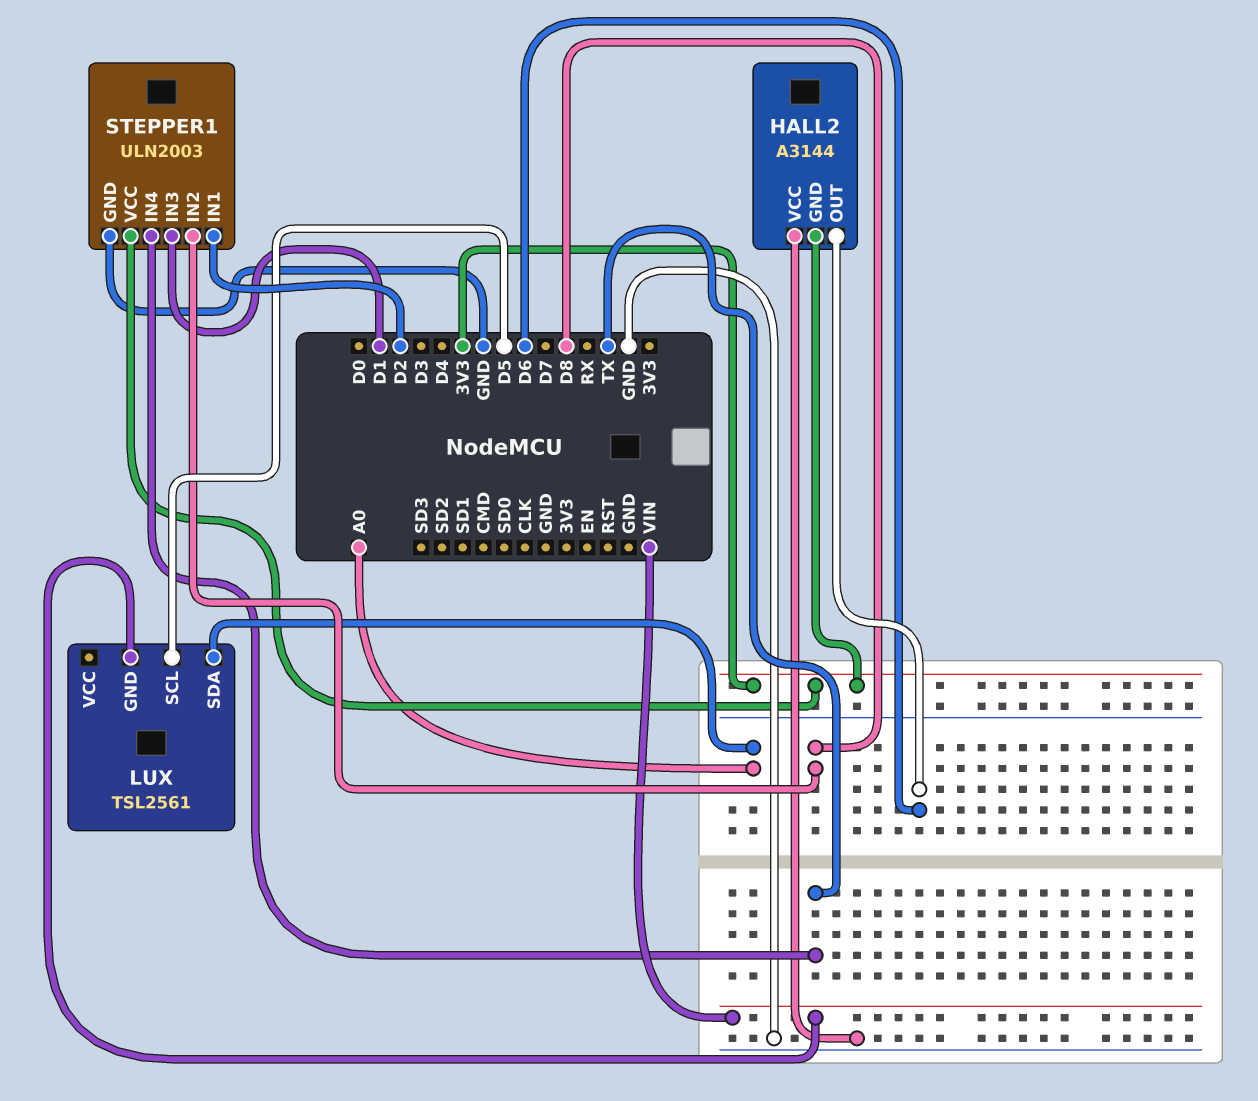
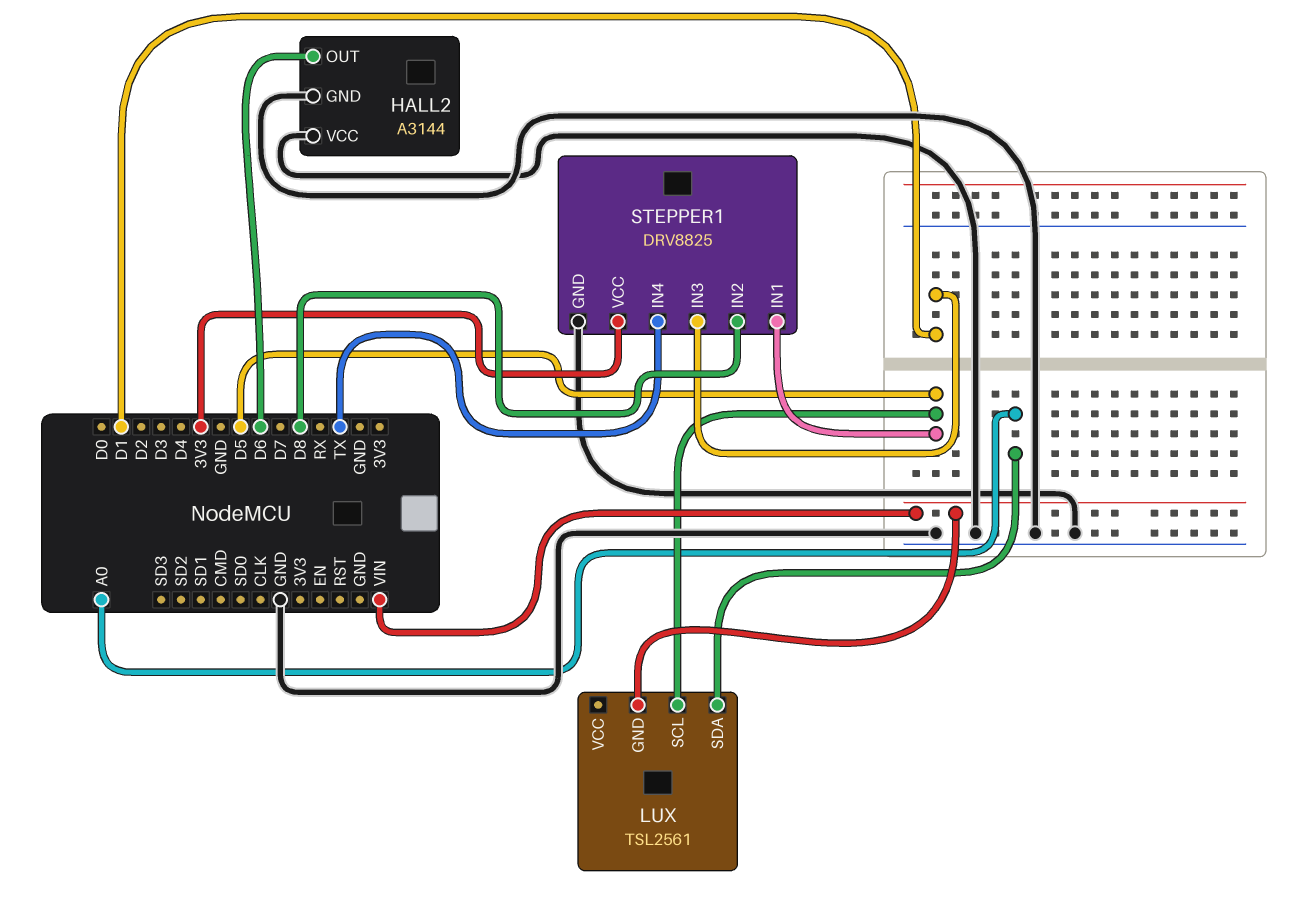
HALL2 pin GND: 3V3 -> GND
STEPPER1: ULN2003 -> DRV8825
STEPPER1 pin IN1: D2 -> D5

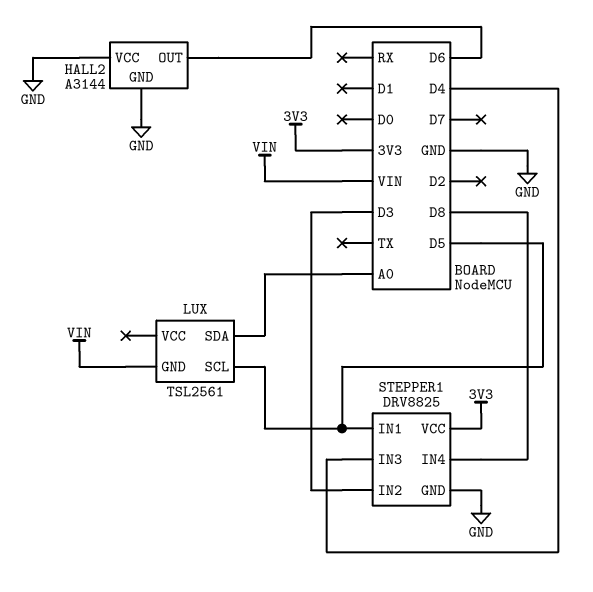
STEPPER1 pin IN2: D8 -> D3
STEPPER1 pin IN3: D1 -> D4
STEPPER1 pin IN4: TX -> D8

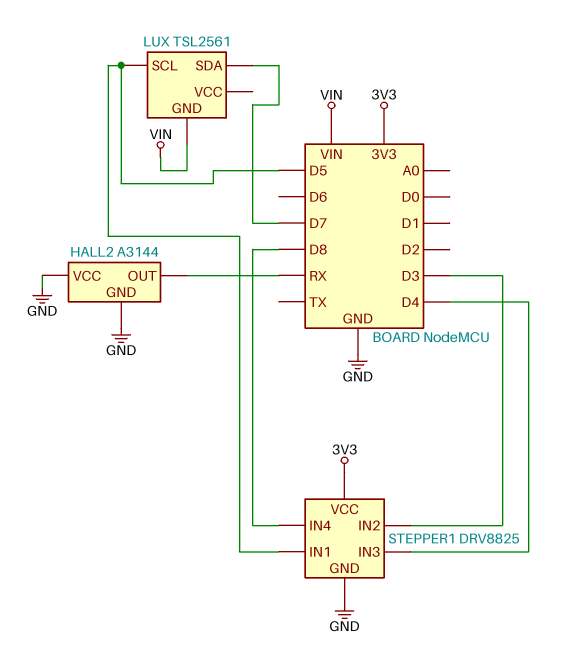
HALL2 pin OUT: D6 -> RX
LUX pin SDA: A0 -> D7

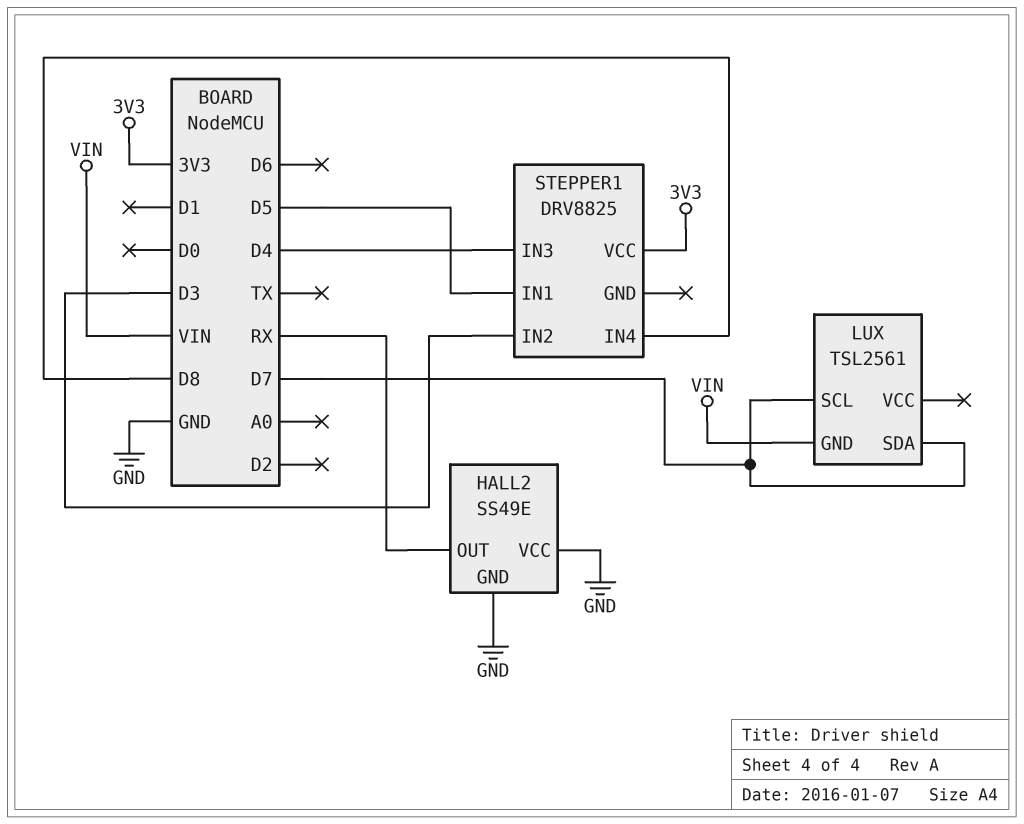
HALL2: A3144 -> SS49E
LUX pin SCL: D5 -> D7
STEPPER1 pin GND: GND -> none

